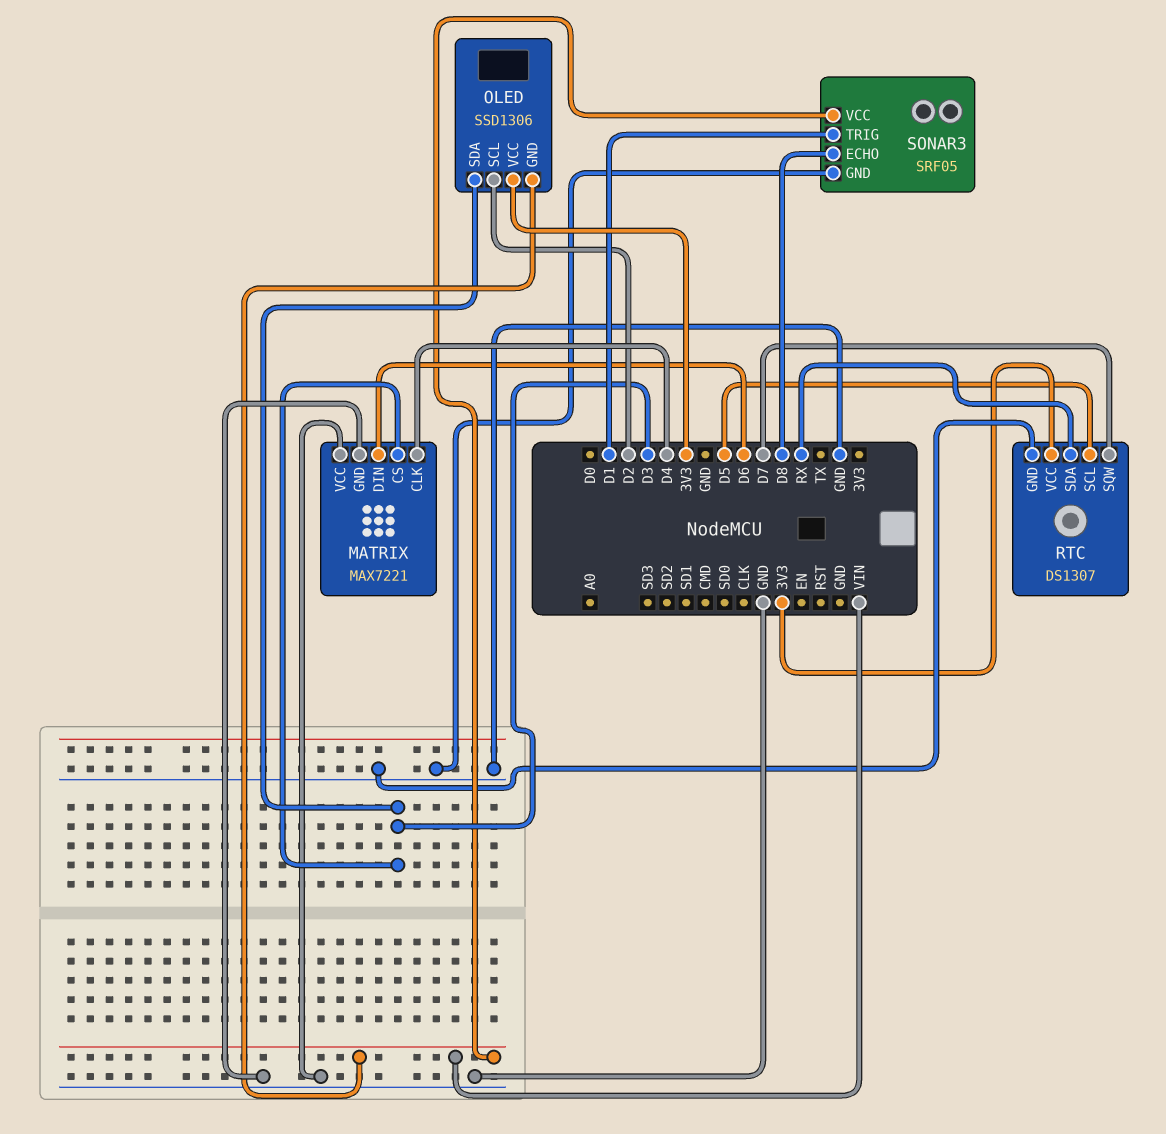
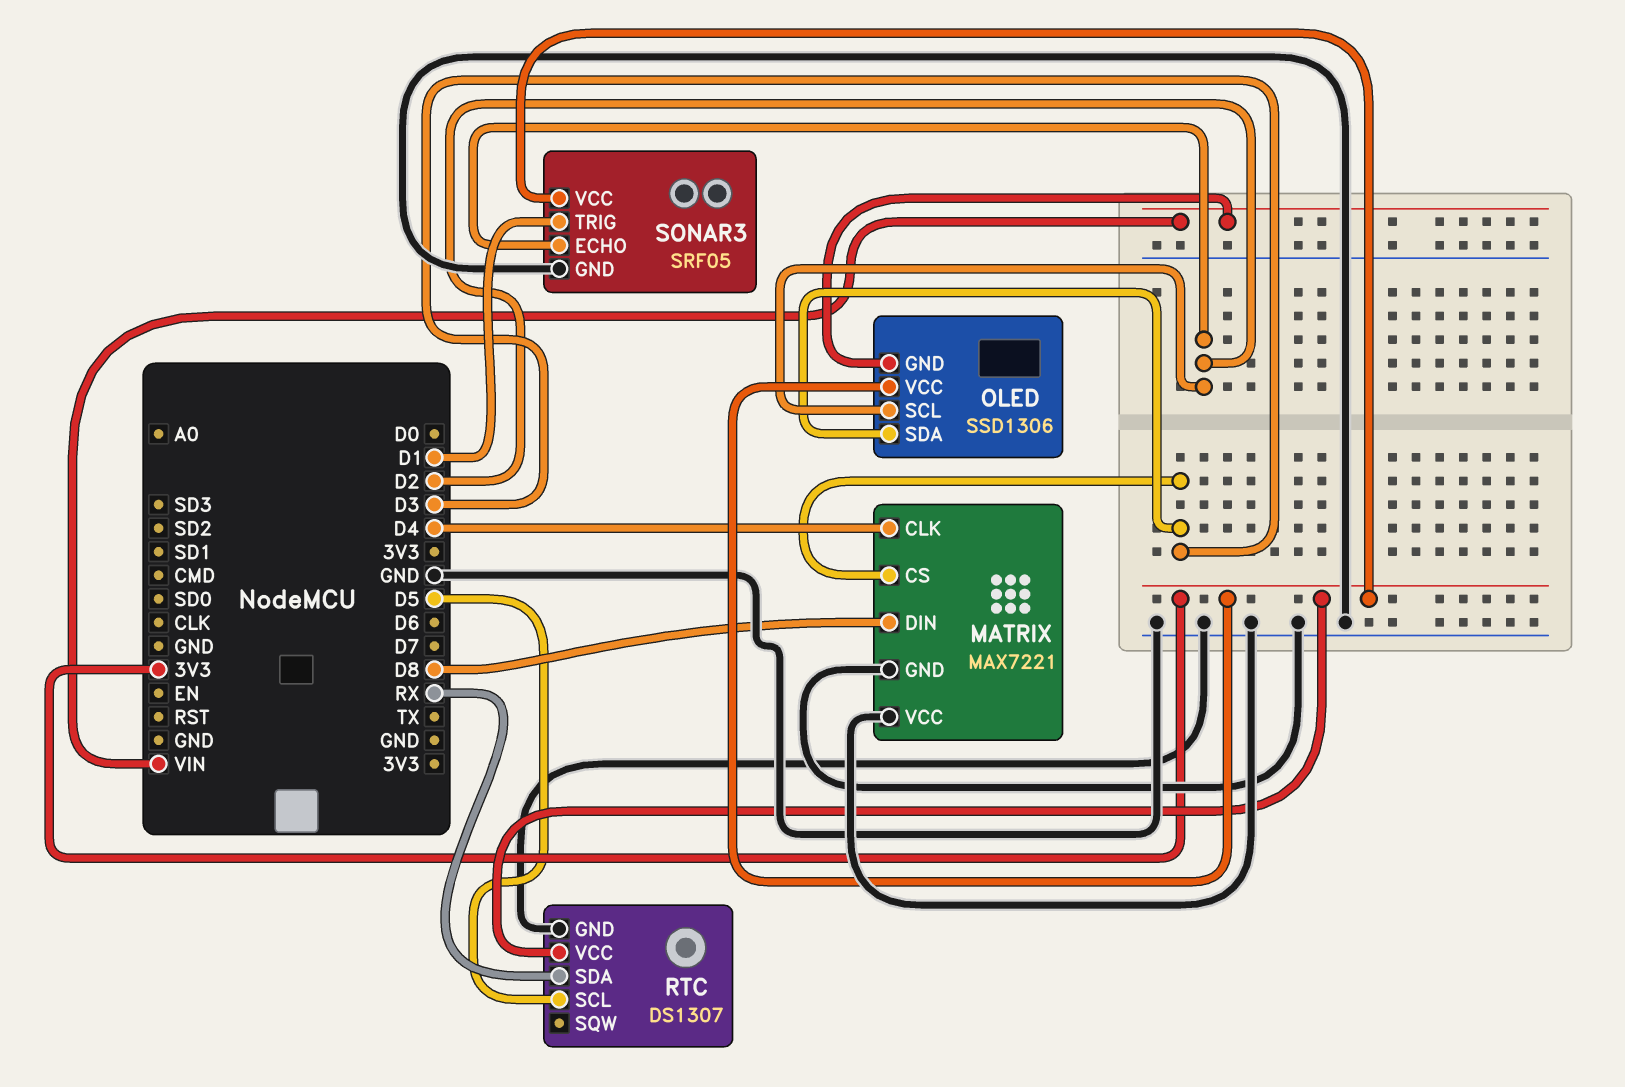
MATRIX pin DIN: D6 -> D8
RTC pin SQW: D7 -> none
SONAR3 pin ECHO: D8 -> D2
SONAR3 pin VCC: VIN -> 3V3

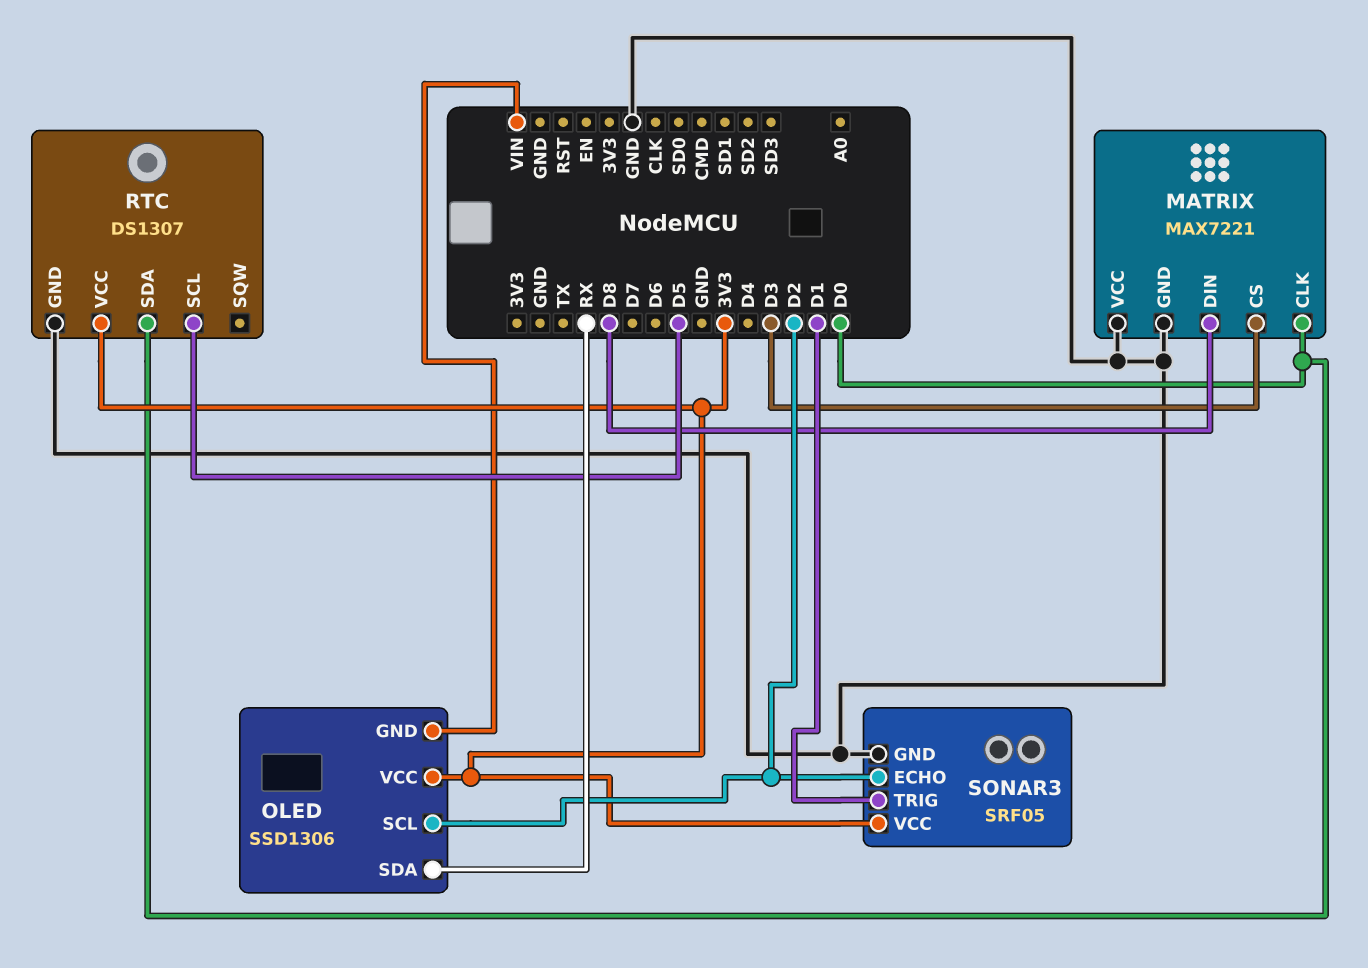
MATRIX pin CLK: D4 -> D0
OLED pin SDA: D3 -> RX
RTC pin SDA: RX -> D0

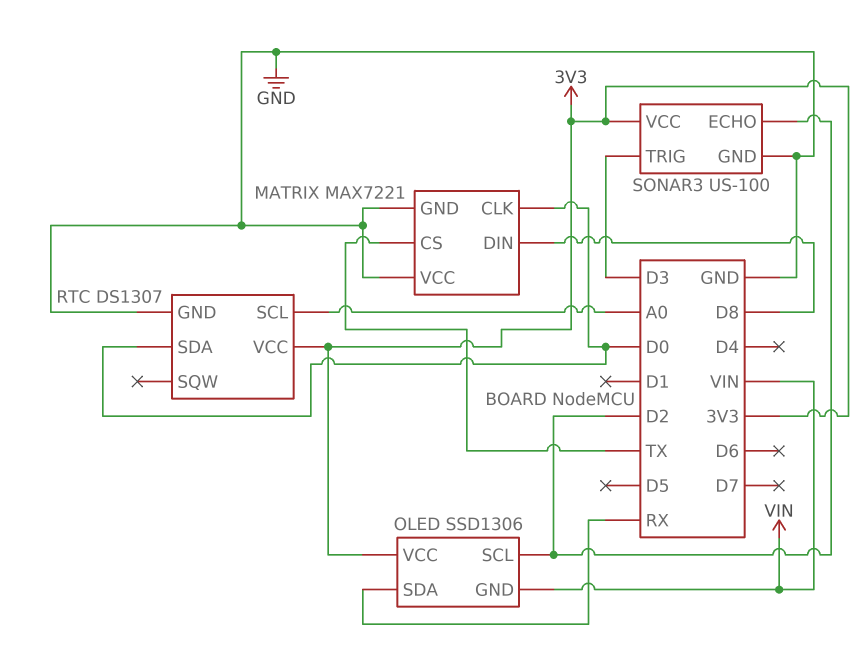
MATRIX pin CS: D3 -> TX
RTC pin SCL: D5 -> A0
SONAR3: SRF05 -> US-100
SONAR3 pin TRIG: D1 -> D3

